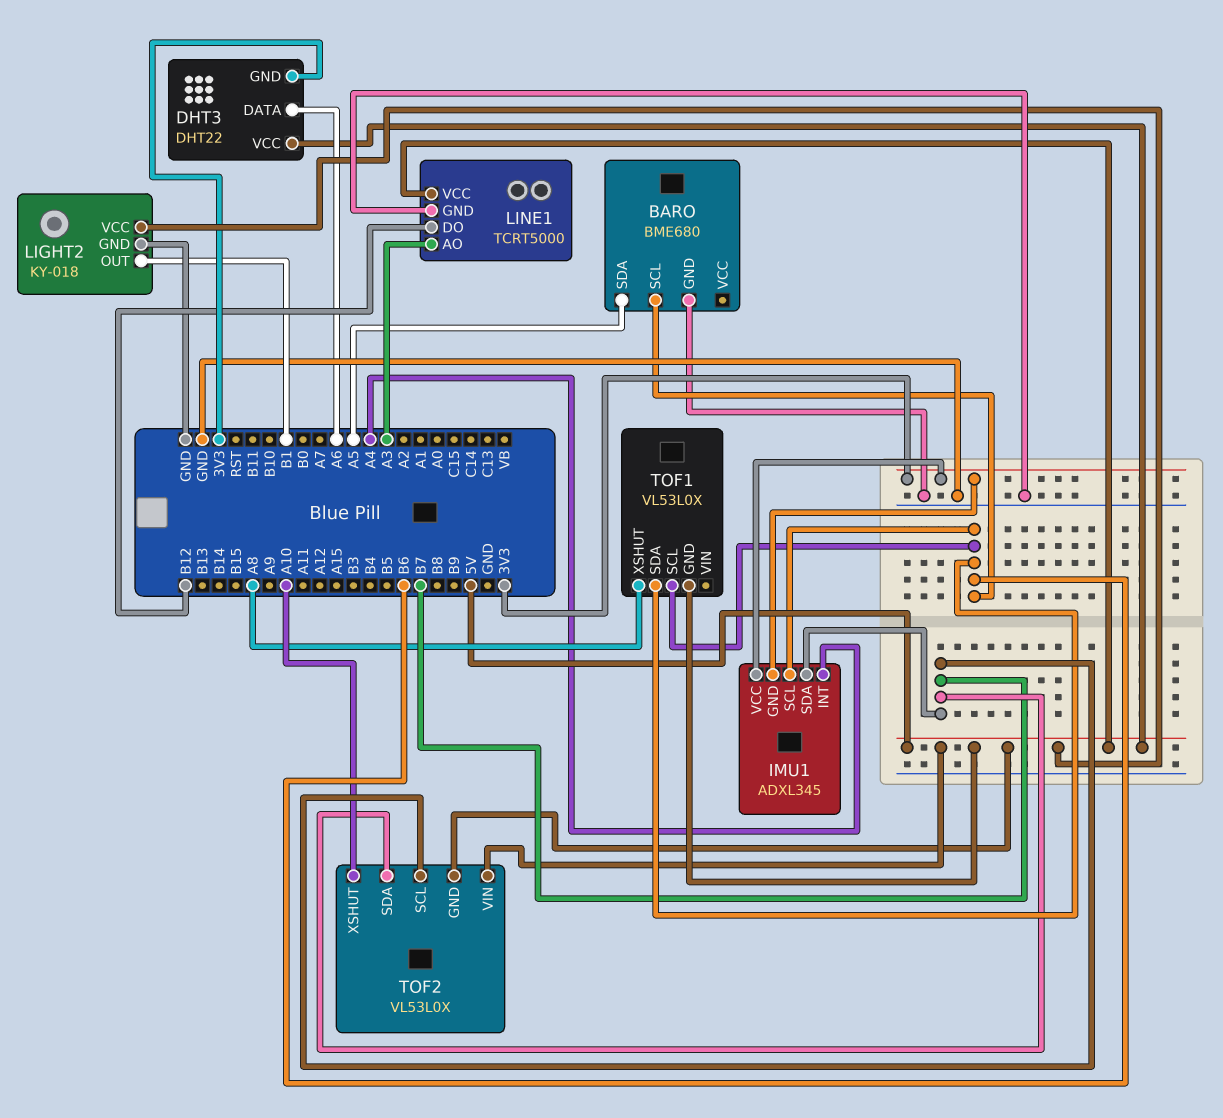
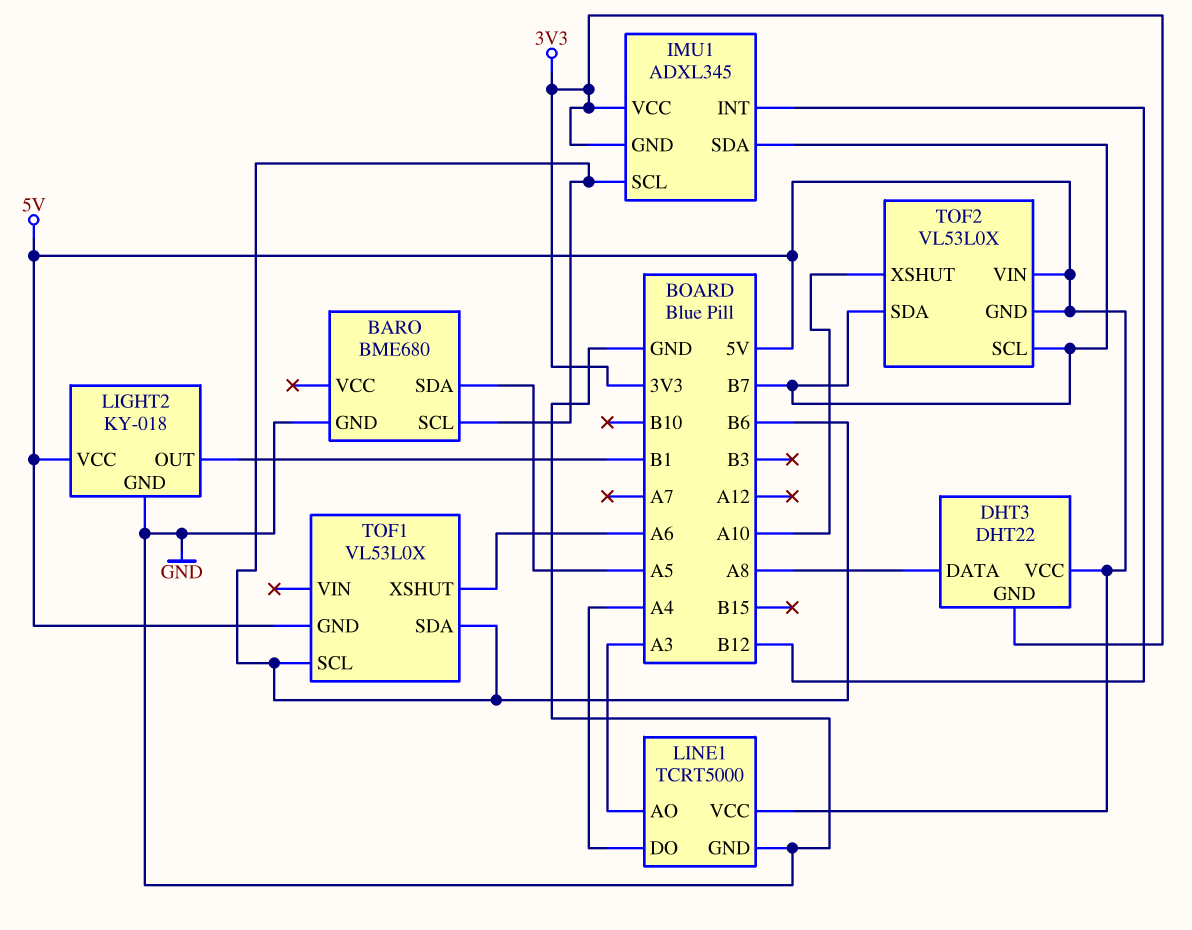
DHT3 pin DATA: A6 -> A8
IMU1 pin INT: A4 -> B12
LINE1 pin DO: B12 -> A4
TOF1 pin XSHUT: A8 -> A6

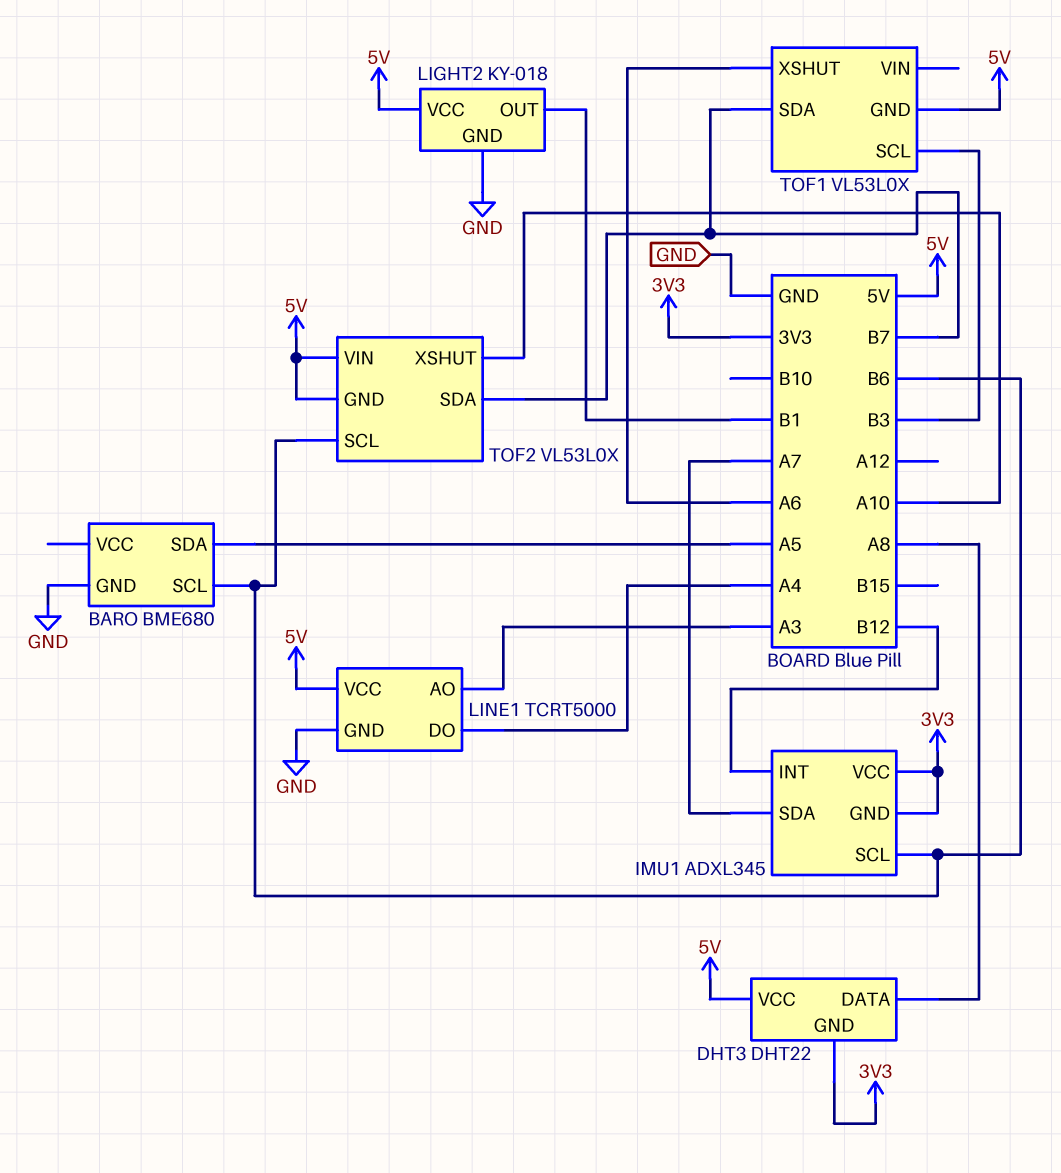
IMU1 pin SDA: B7 -> A7
TOF1 pin SCL: B6 -> B3
TOF1 pin SDA: B6 -> B7
TOF2 pin SCL: B7 -> B6

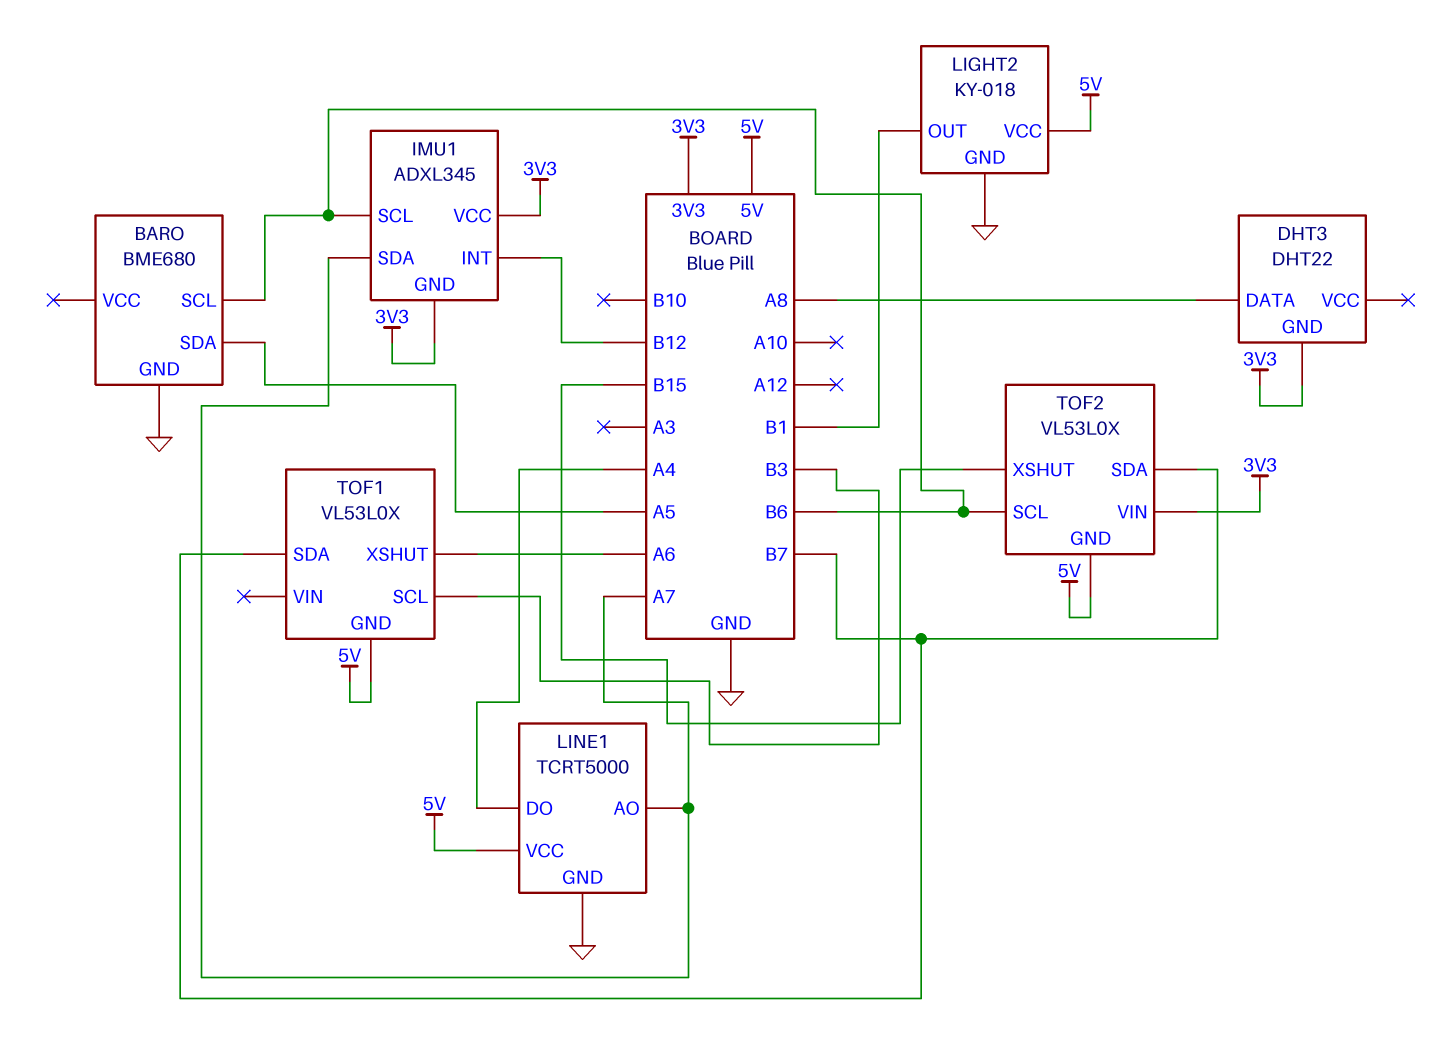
DHT3 pin VCC: 5V -> none
LINE1 pin AO: A3 -> A7
TOF2 pin VIN: 5V -> 3V3
TOF2 pin XSHUT: A10 -> B15

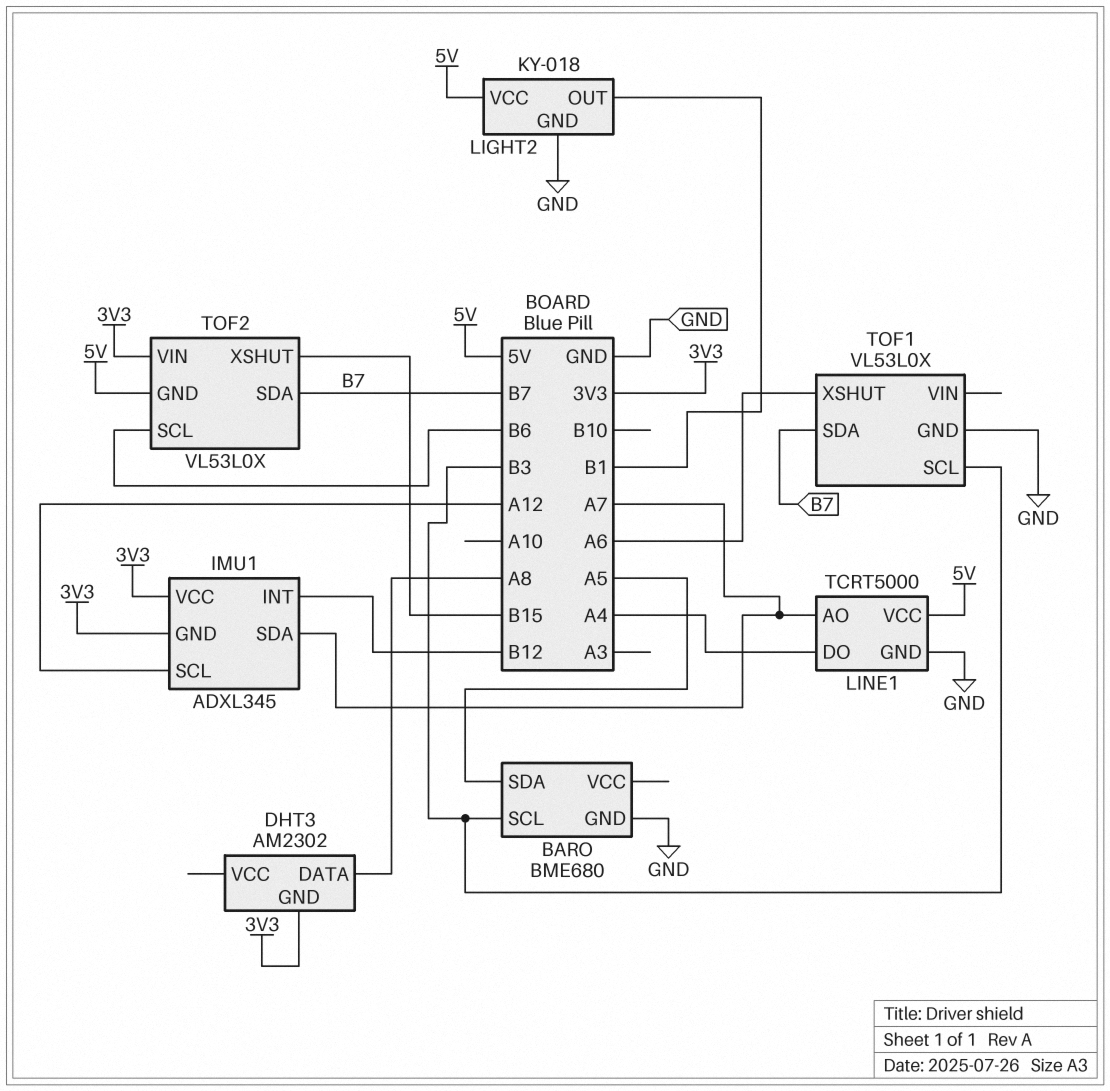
BARO pin SCL: B6 -> B3
DHT3: DHT22 -> AM2302
IMU1 pin SCL: B6 -> A12
TOF1 pin GND: 5V -> GND

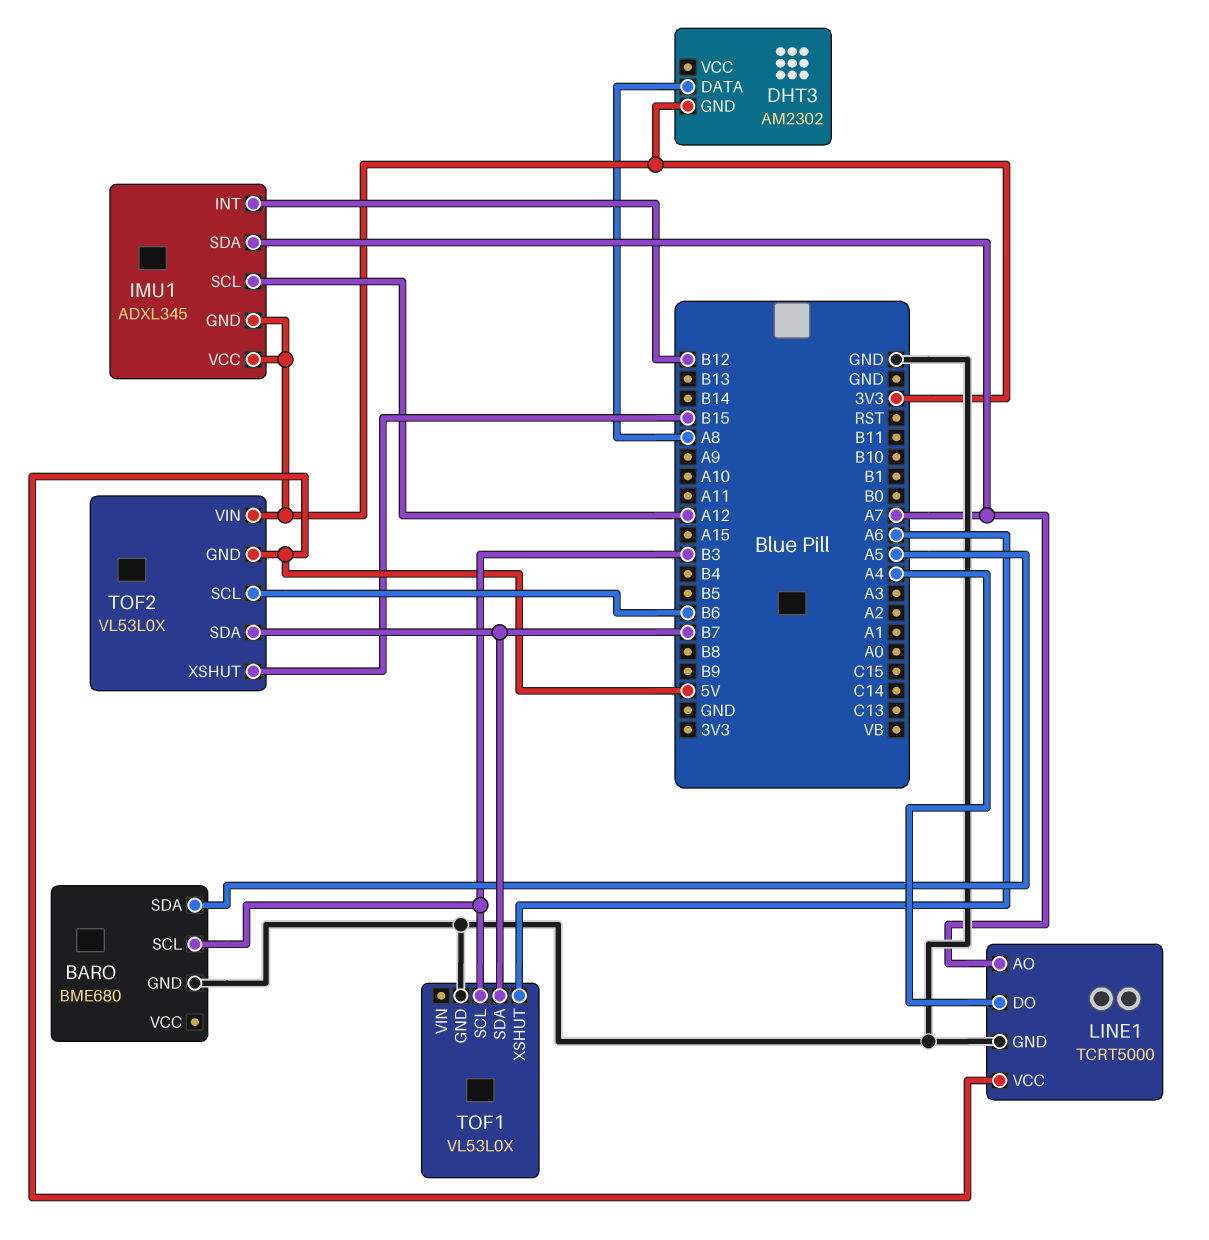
LIGHT2: KY-018 -> none
LIGHT2 pin GND: GND -> none
LIGHT2 pin OUT: B1 -> none
LIGHT2 pin VCC: 5V -> none

